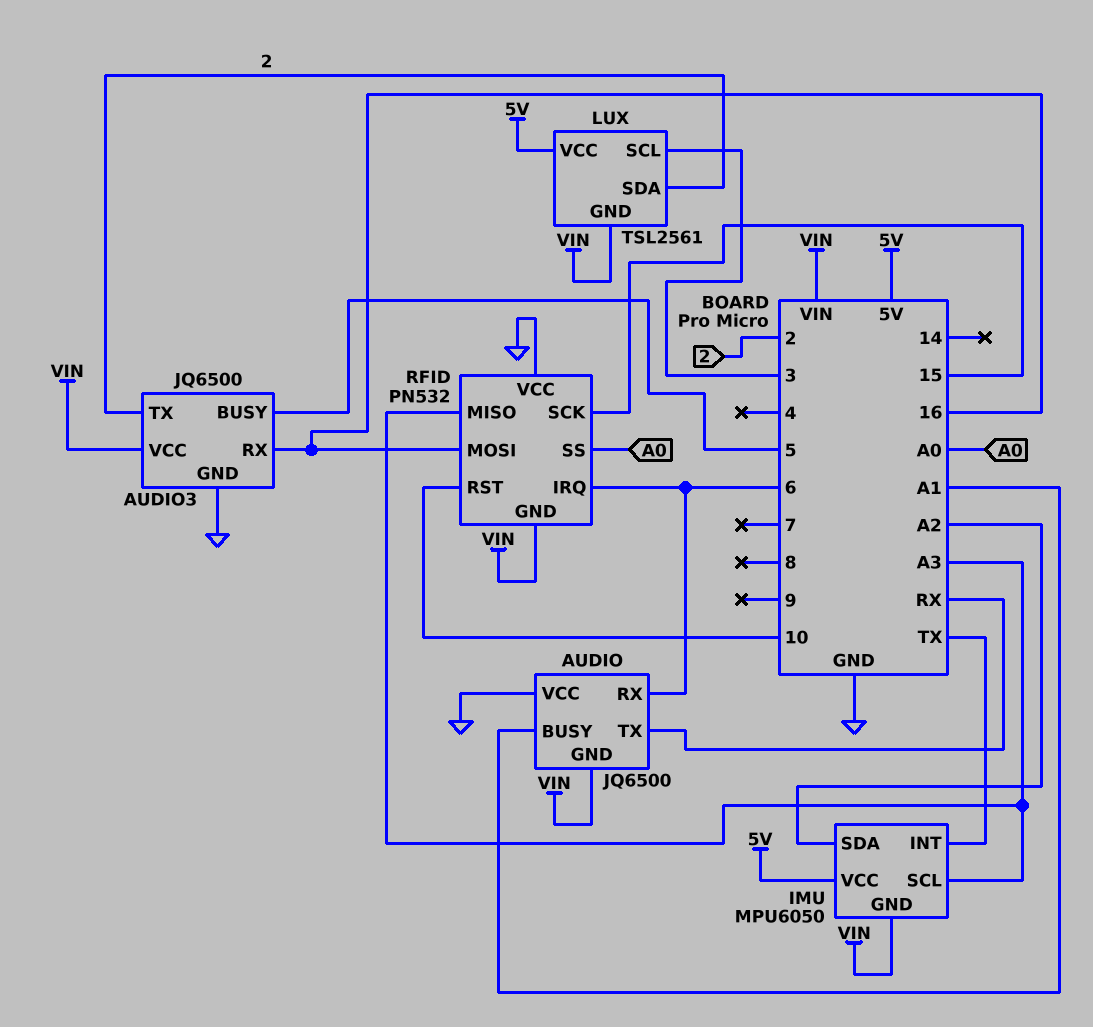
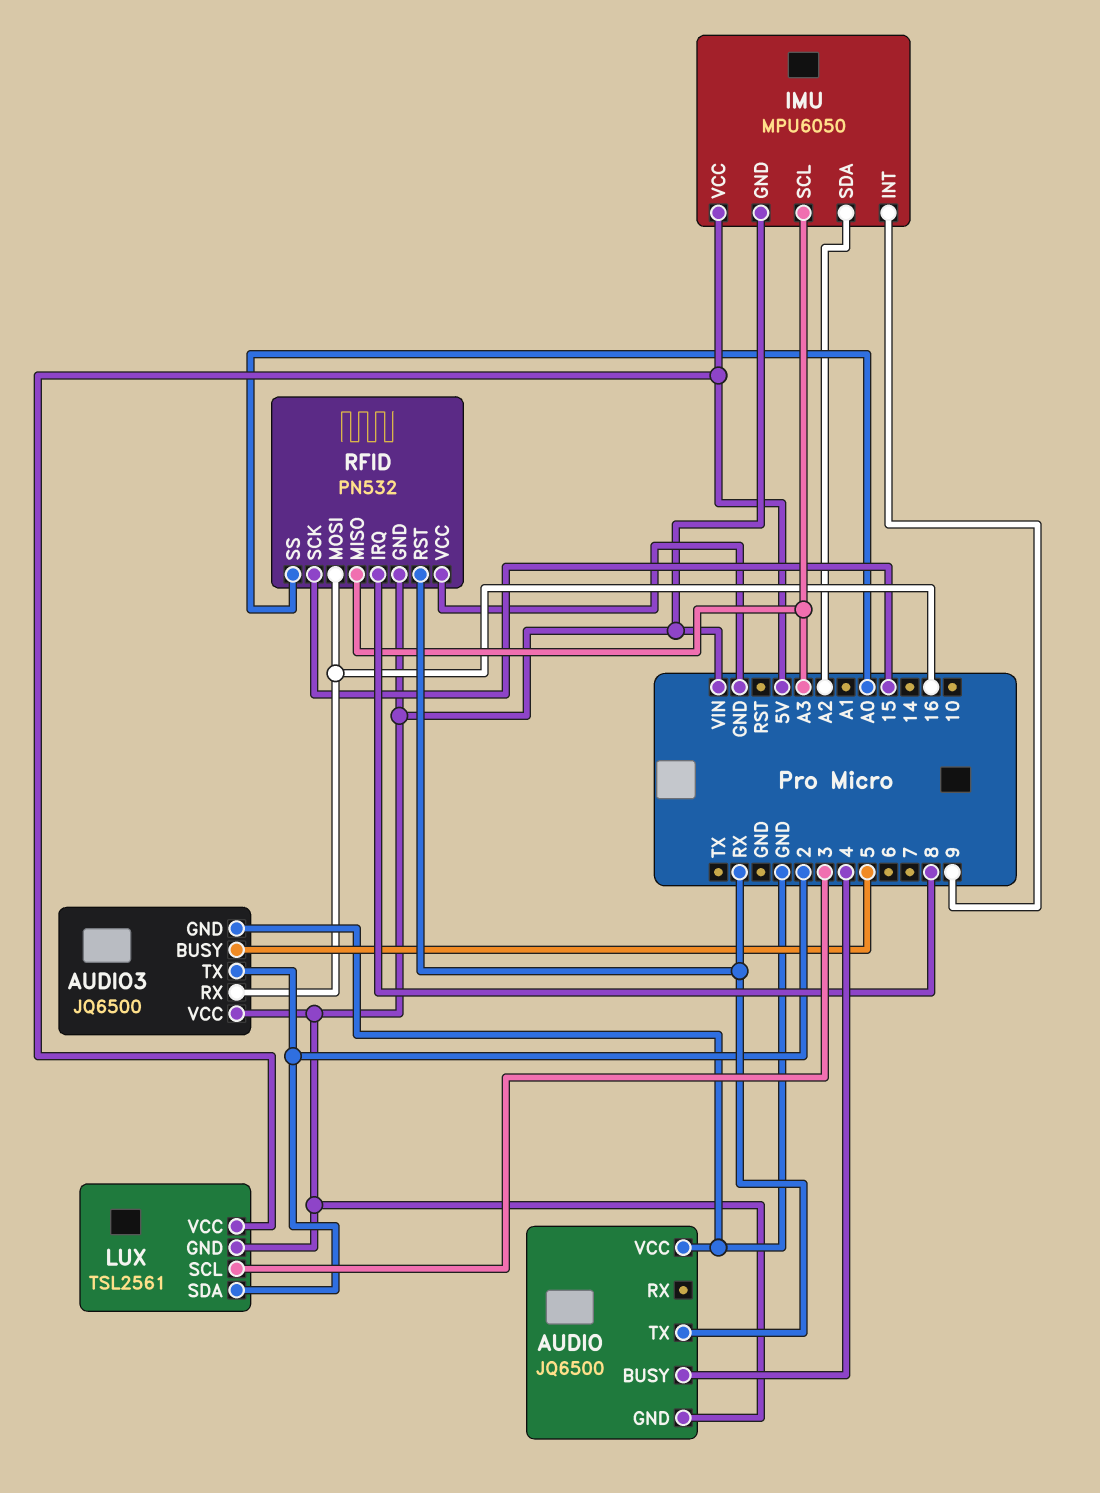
AUDIO pin BUSY: A1 -> 4
AUDIO pin RX: 6 -> none
IMU pin INT: TX -> 9
RFID pin IRQ: 6 -> 8
RFID pin RST: 10 -> RX

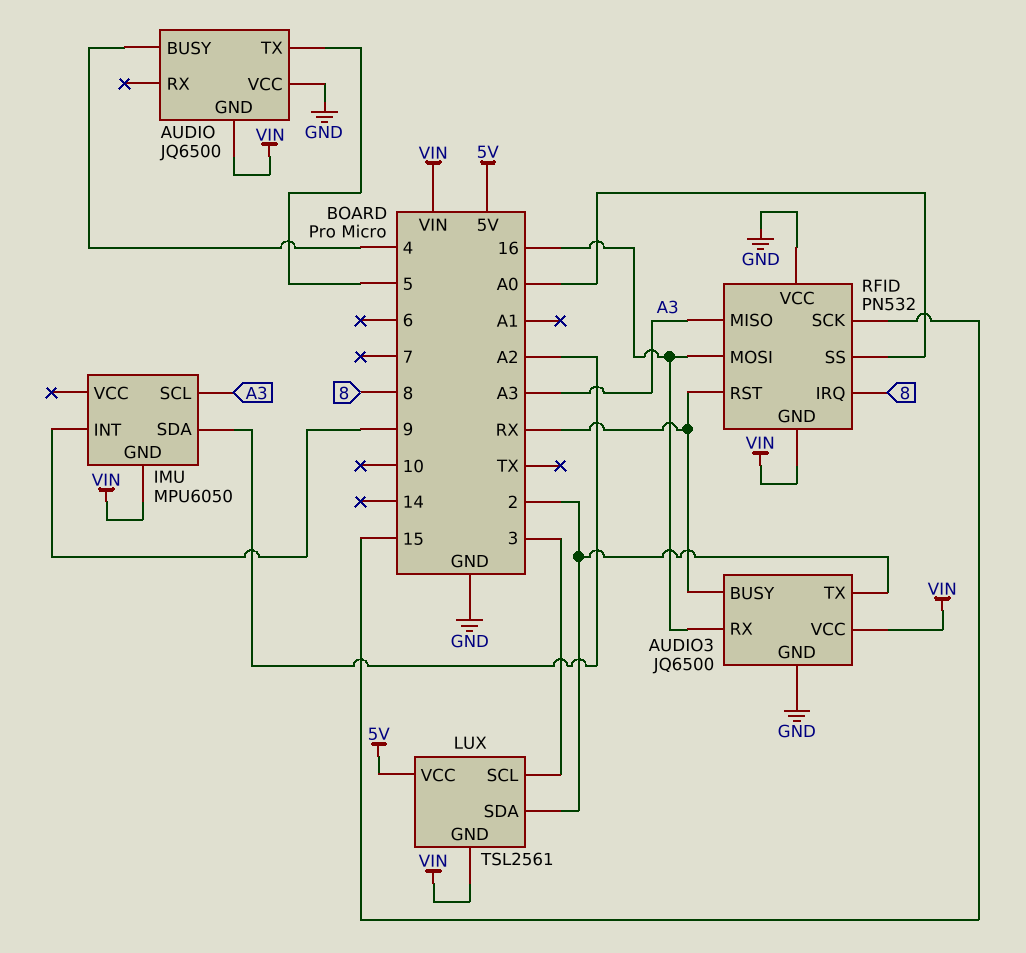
AUDIO pin TX: RX -> 5
AUDIO3 pin BUSY: 5 -> RX
IMU pin VCC: 5V -> none

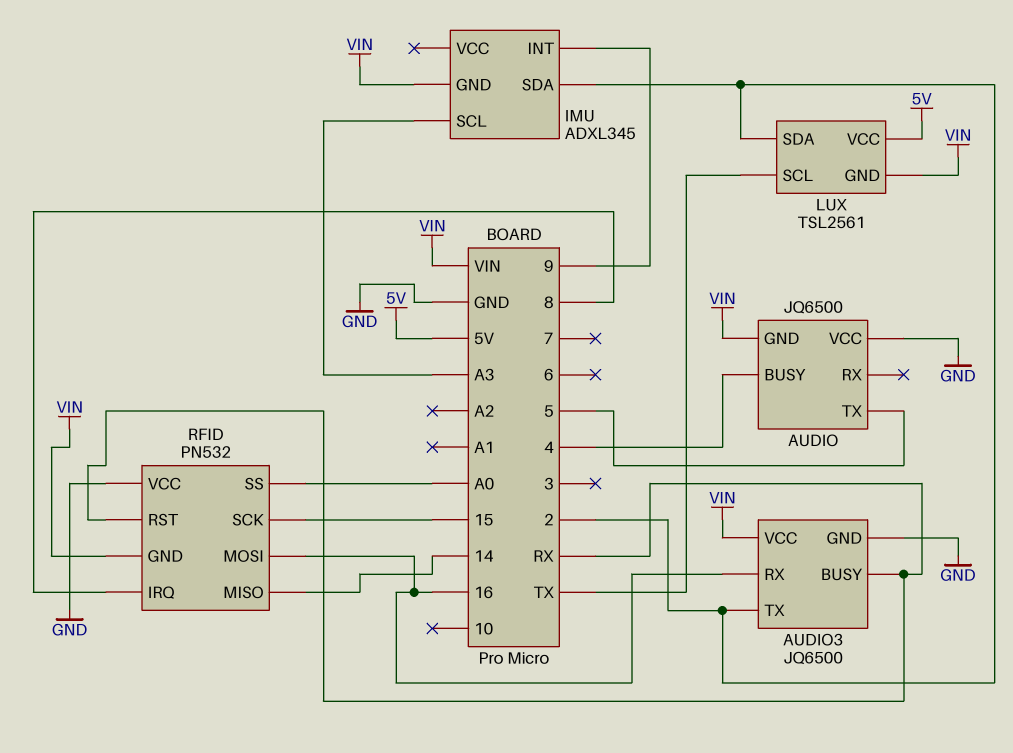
IMU: MPU6050 -> ADXL345
IMU pin SDA: A2 -> 2
LUX pin SCL: 3 -> TX
RFID pin MISO: A3 -> 14

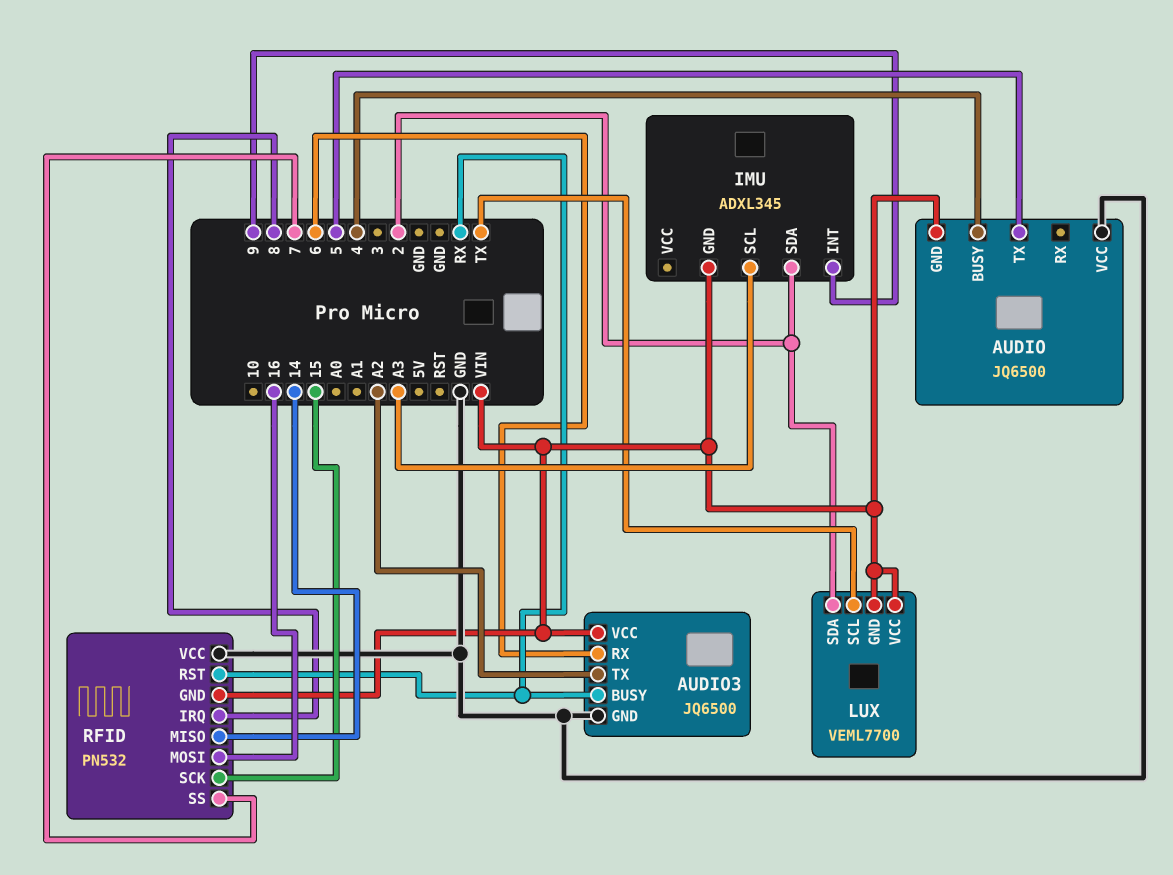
AUDIO3 pin RX: 16 -> 6
AUDIO3 pin TX: 2 -> A2
LUX: TSL2561 -> VEML7700
LUX pin VCC: 5V -> VIN
RFID pin SS: A0 -> 7

